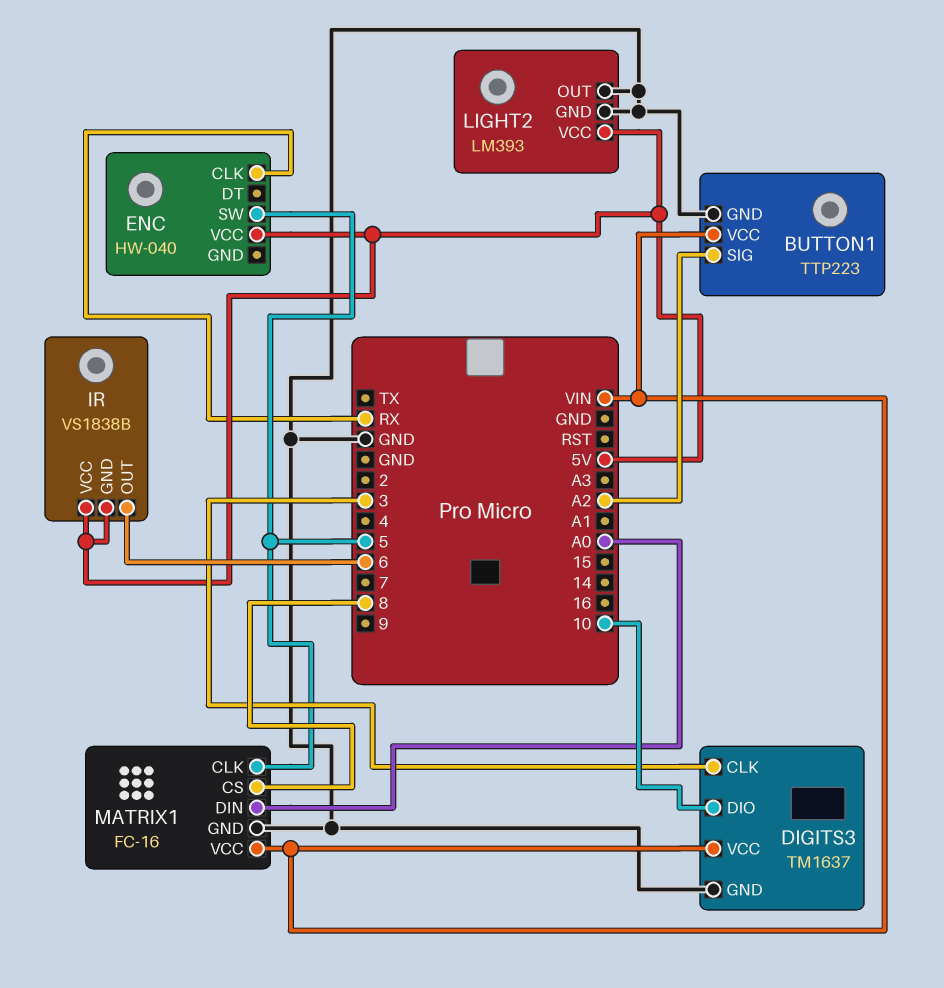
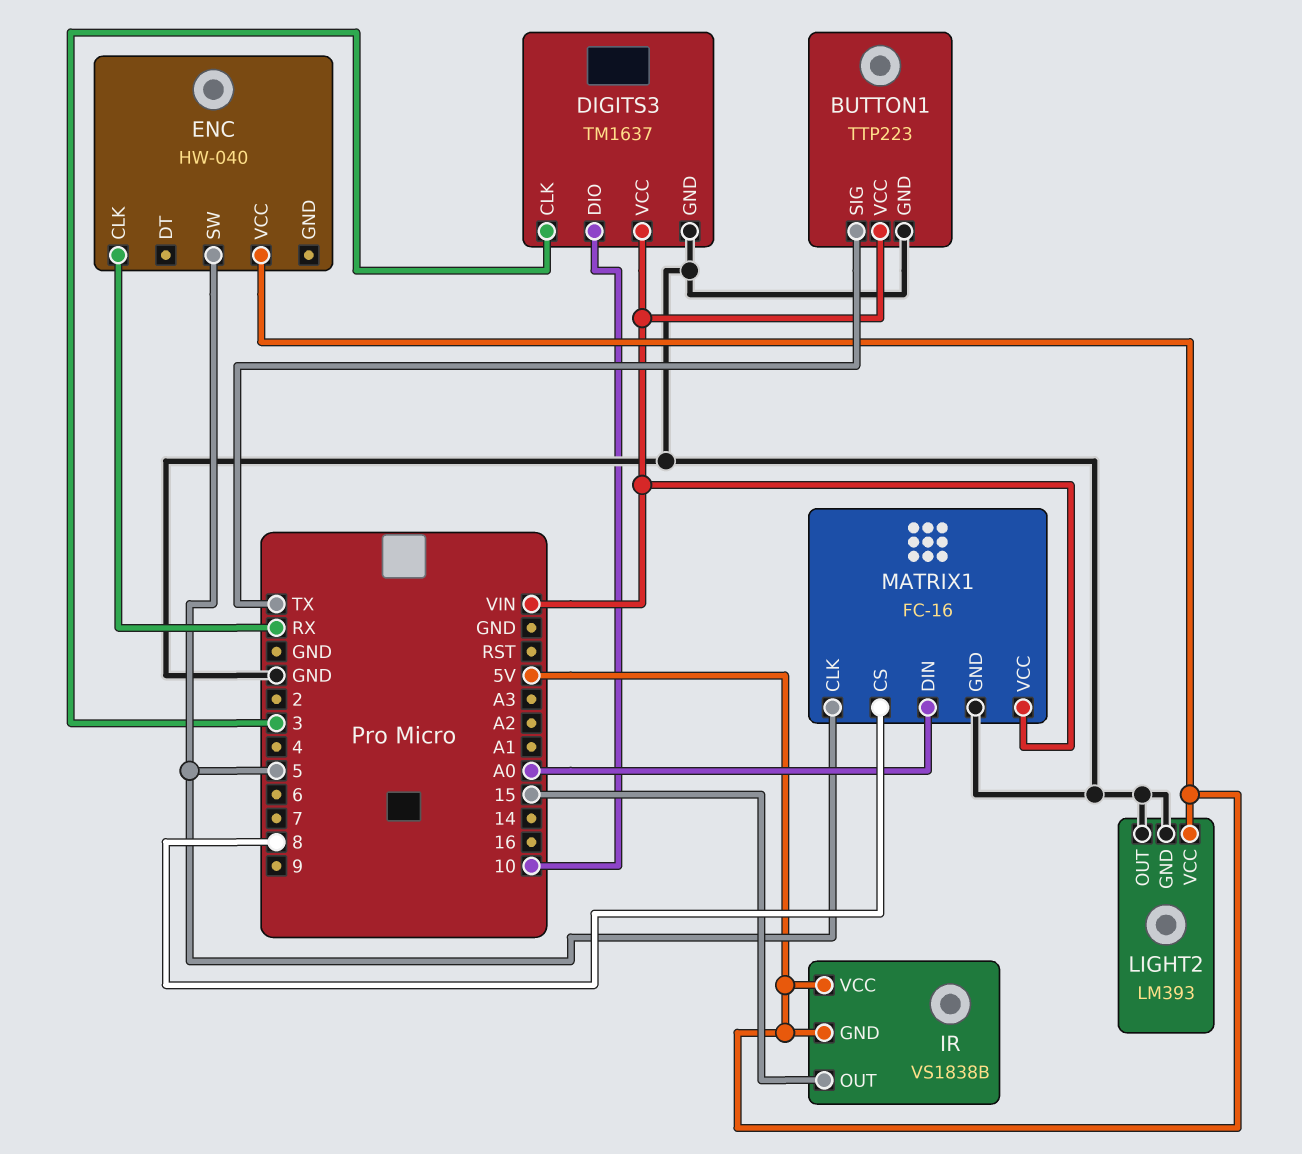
BUTTON1 pin SIG: A2 -> TX
IR pin OUT: 6 -> 15

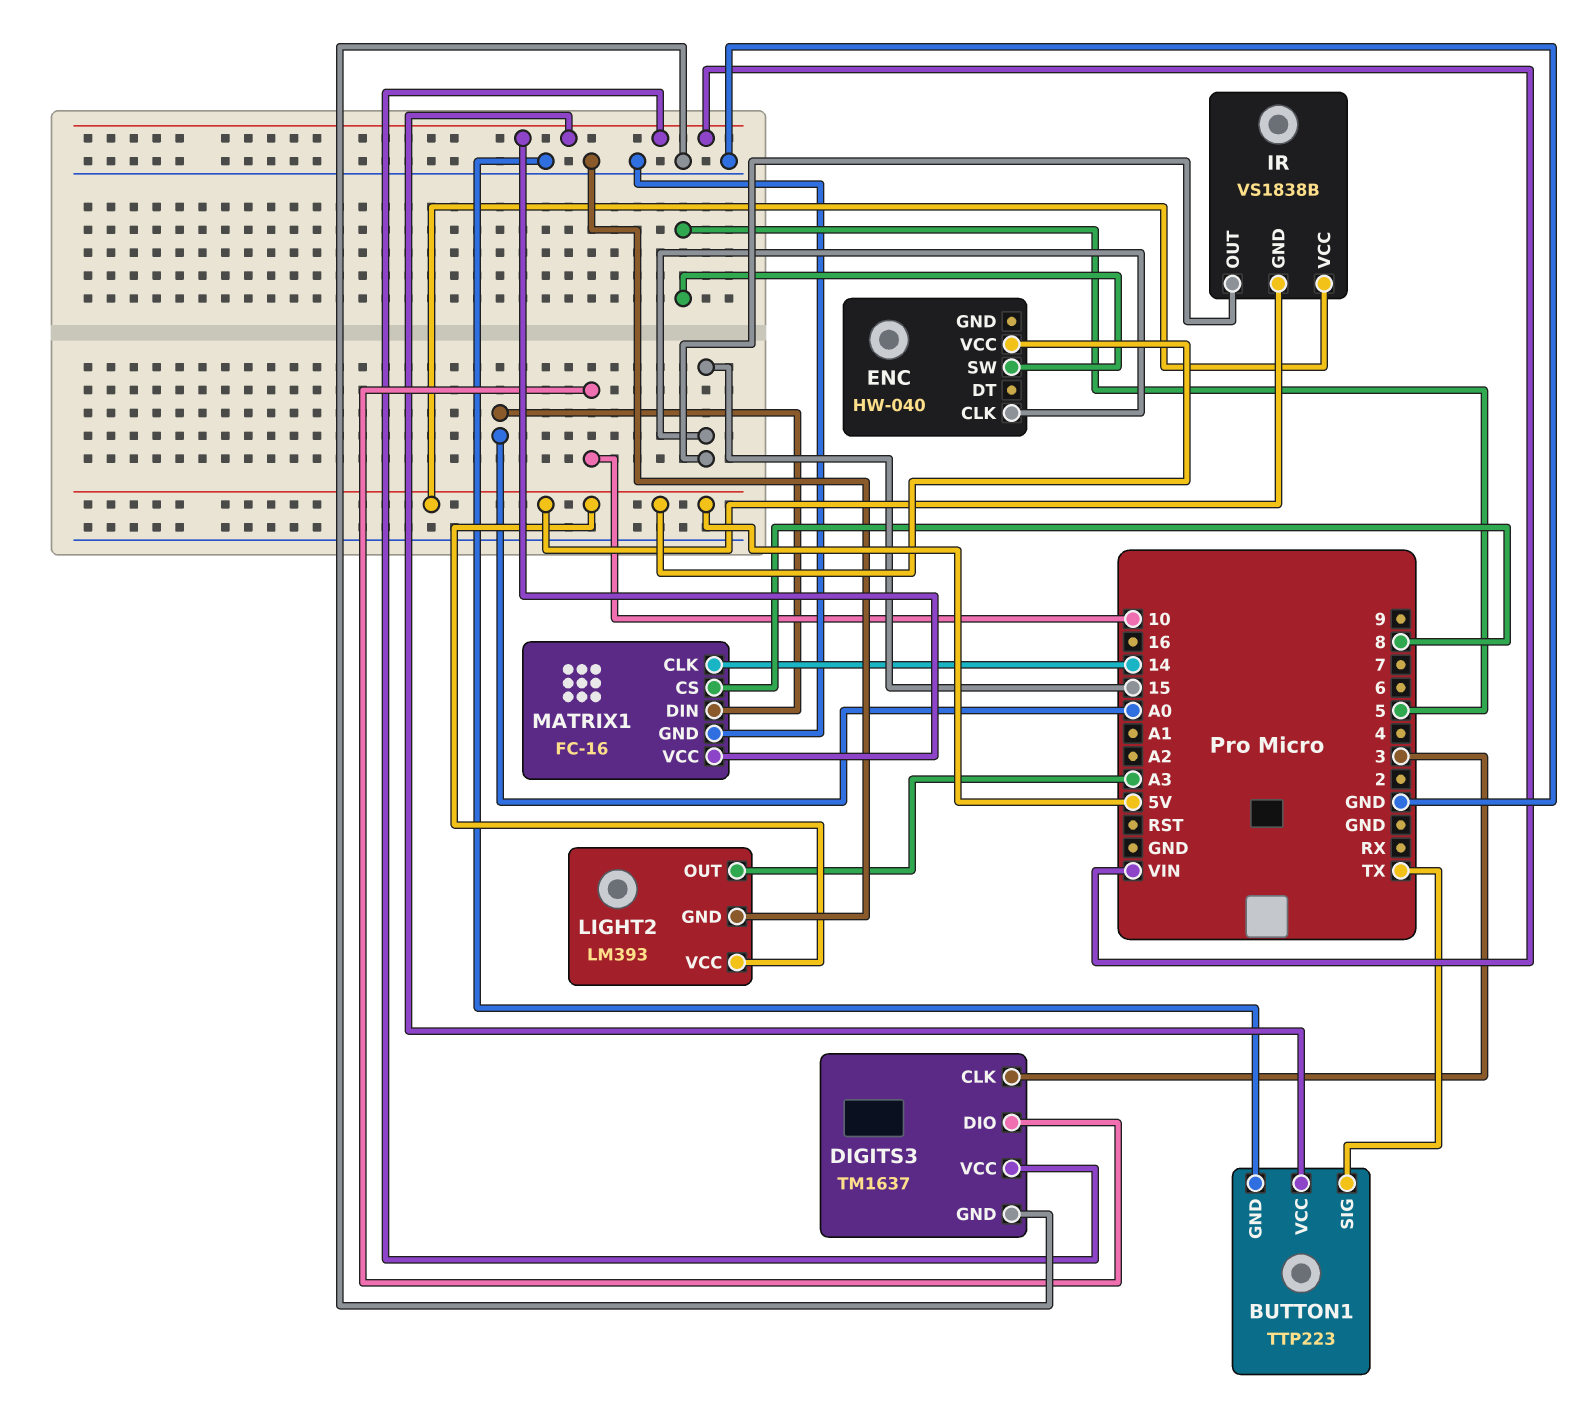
ENC pin CLK: RX -> 15
LIGHT2 pin OUT: GND -> A3
MATRIX1 pin CLK: 5 -> 14

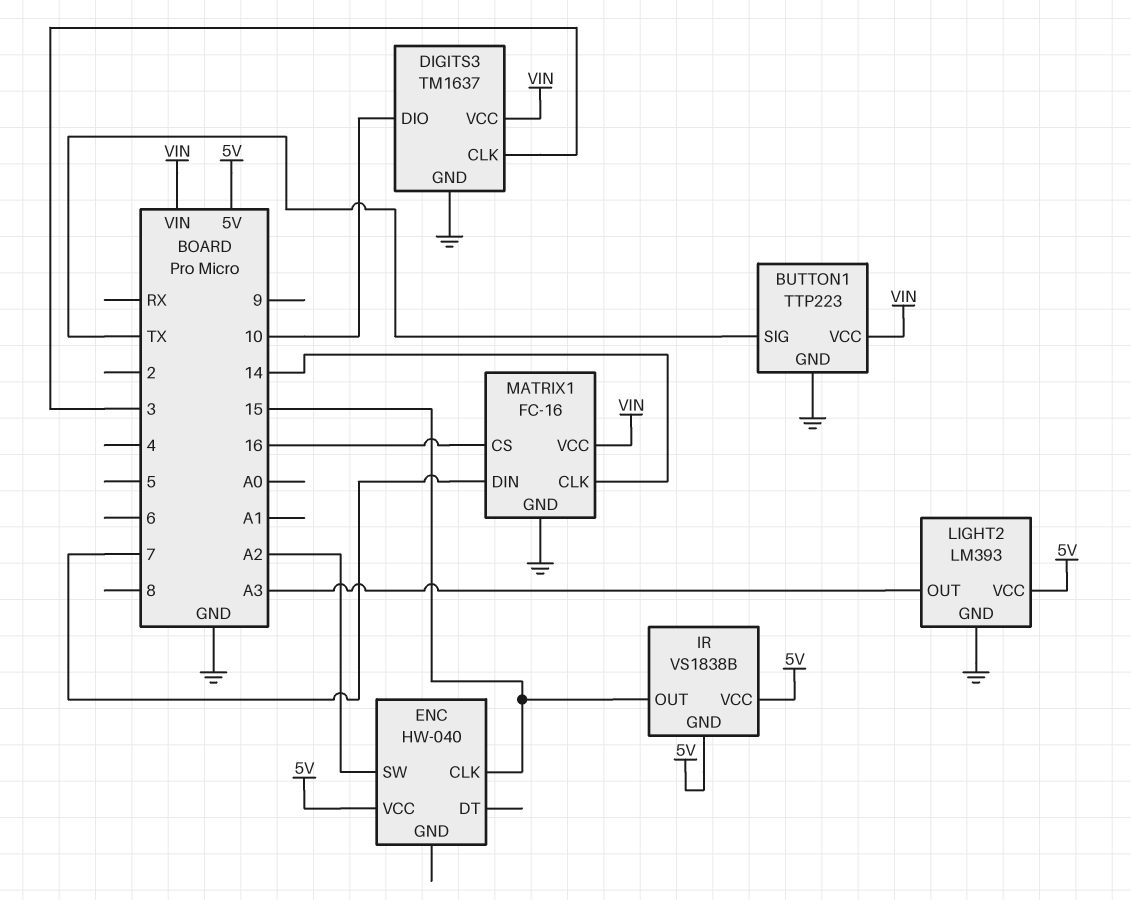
ENC pin SW: 5 -> A2
MATRIX1 pin CS: 8 -> 16
MATRIX1 pin DIN: A0 -> 7

